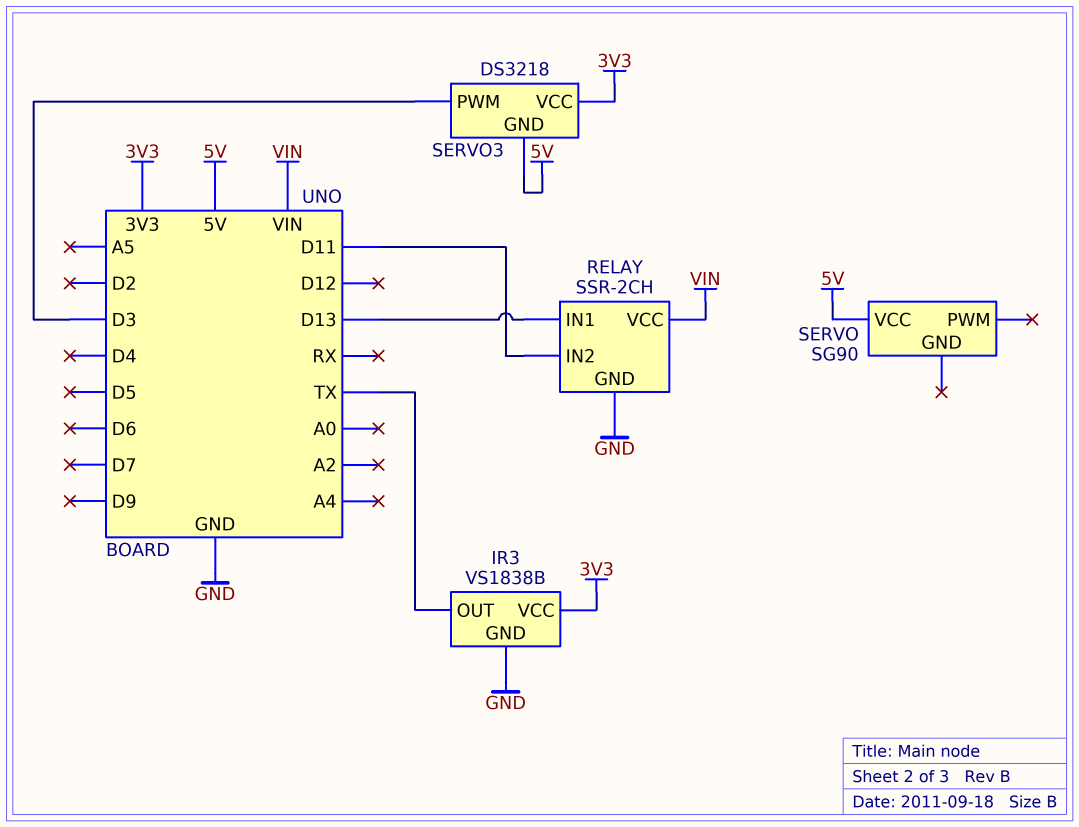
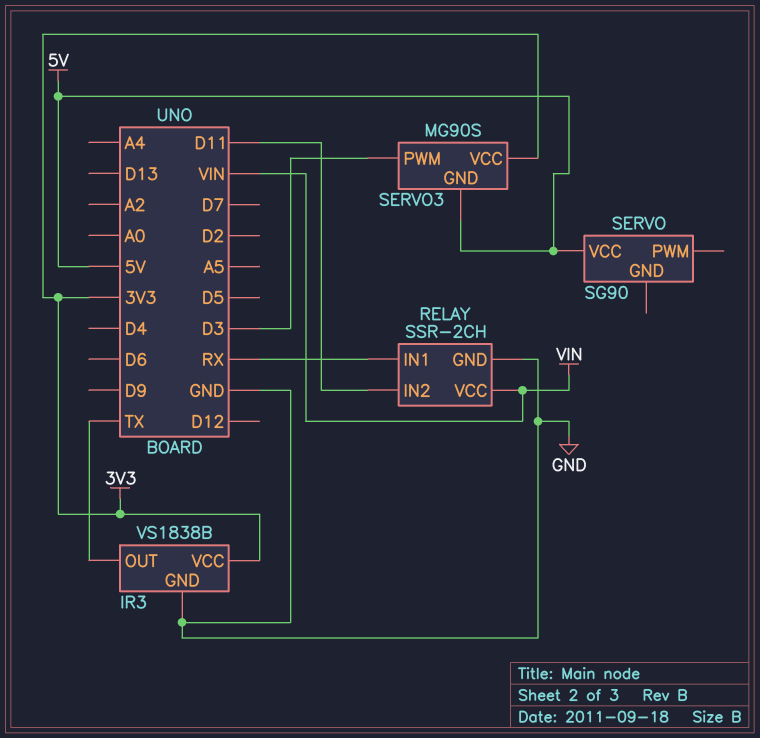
RELAY pin IN1: D13 -> RX
SERVO3: DS3218 -> MG90S

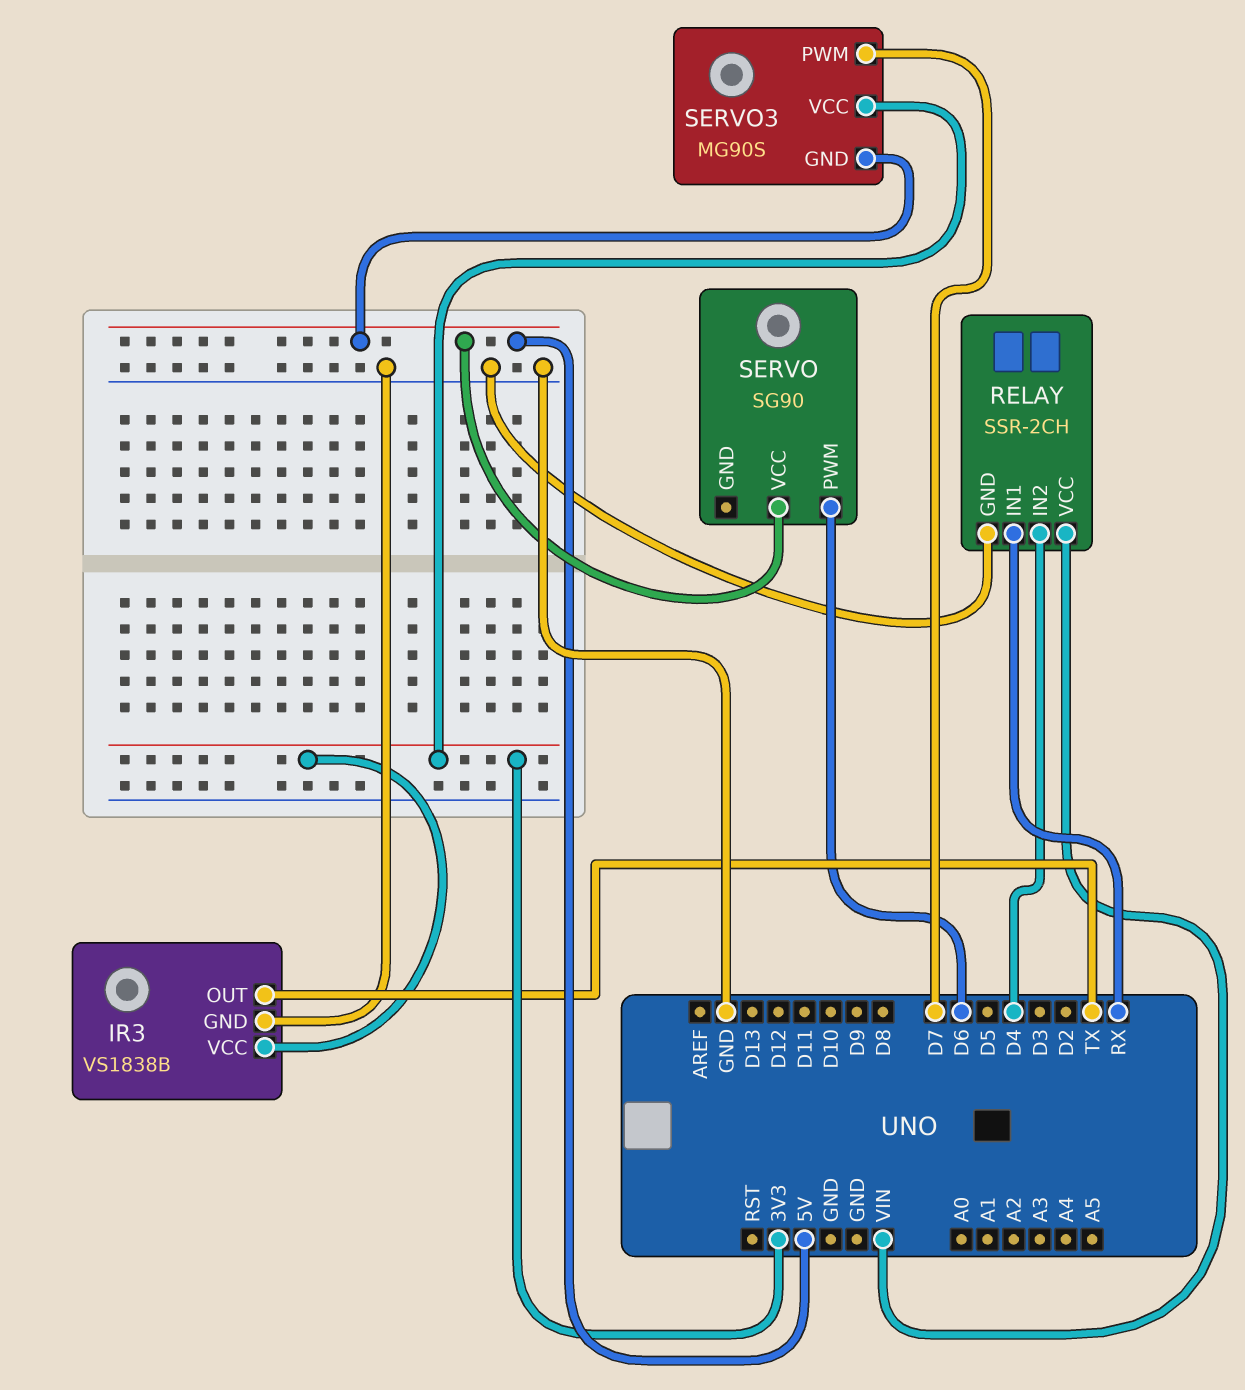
RELAY pin IN2: D11 -> D4
SERVO pin PWM: none -> D6
SERVO3 pin PWM: D3 -> D7

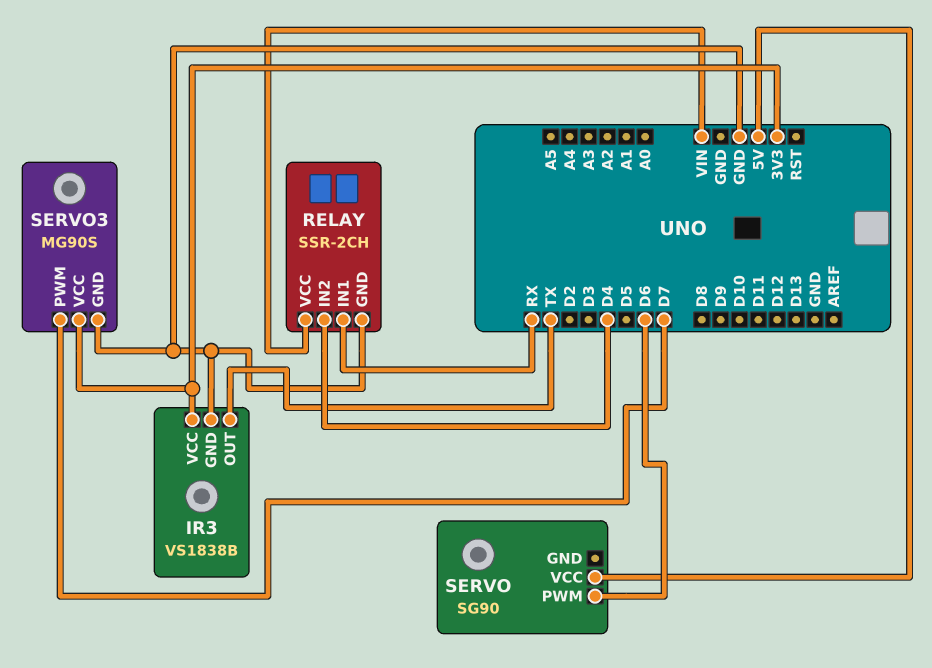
SERVO3 pin GND: 5V -> GND

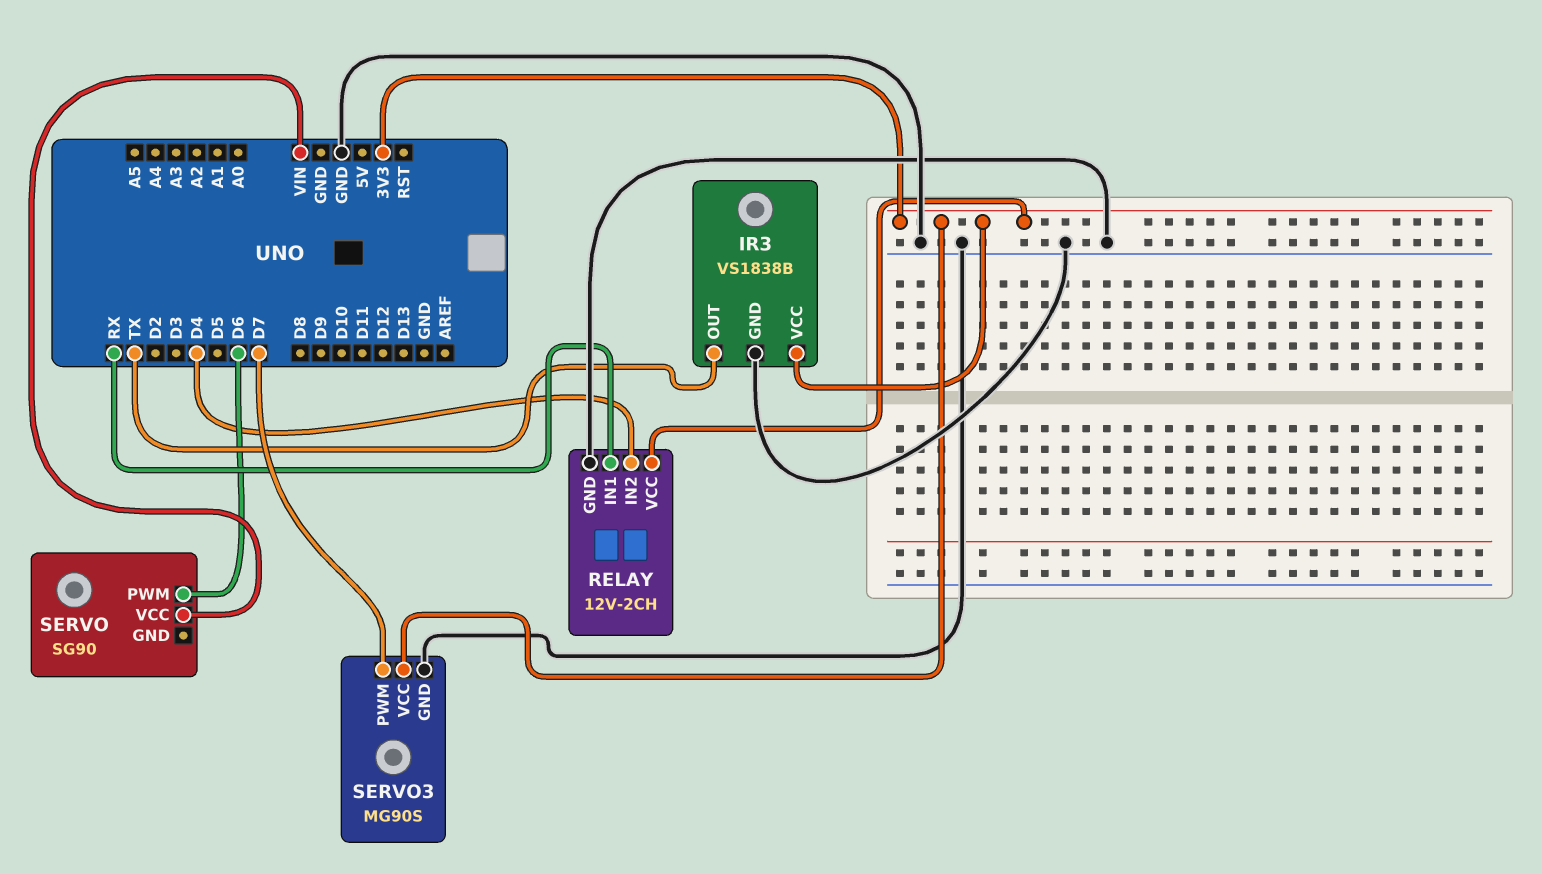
RELAY: SSR-2CH -> 12V-2CH
RELAY pin VCC: VIN -> 3V3
SERVO pin VCC: 5V -> VIN

